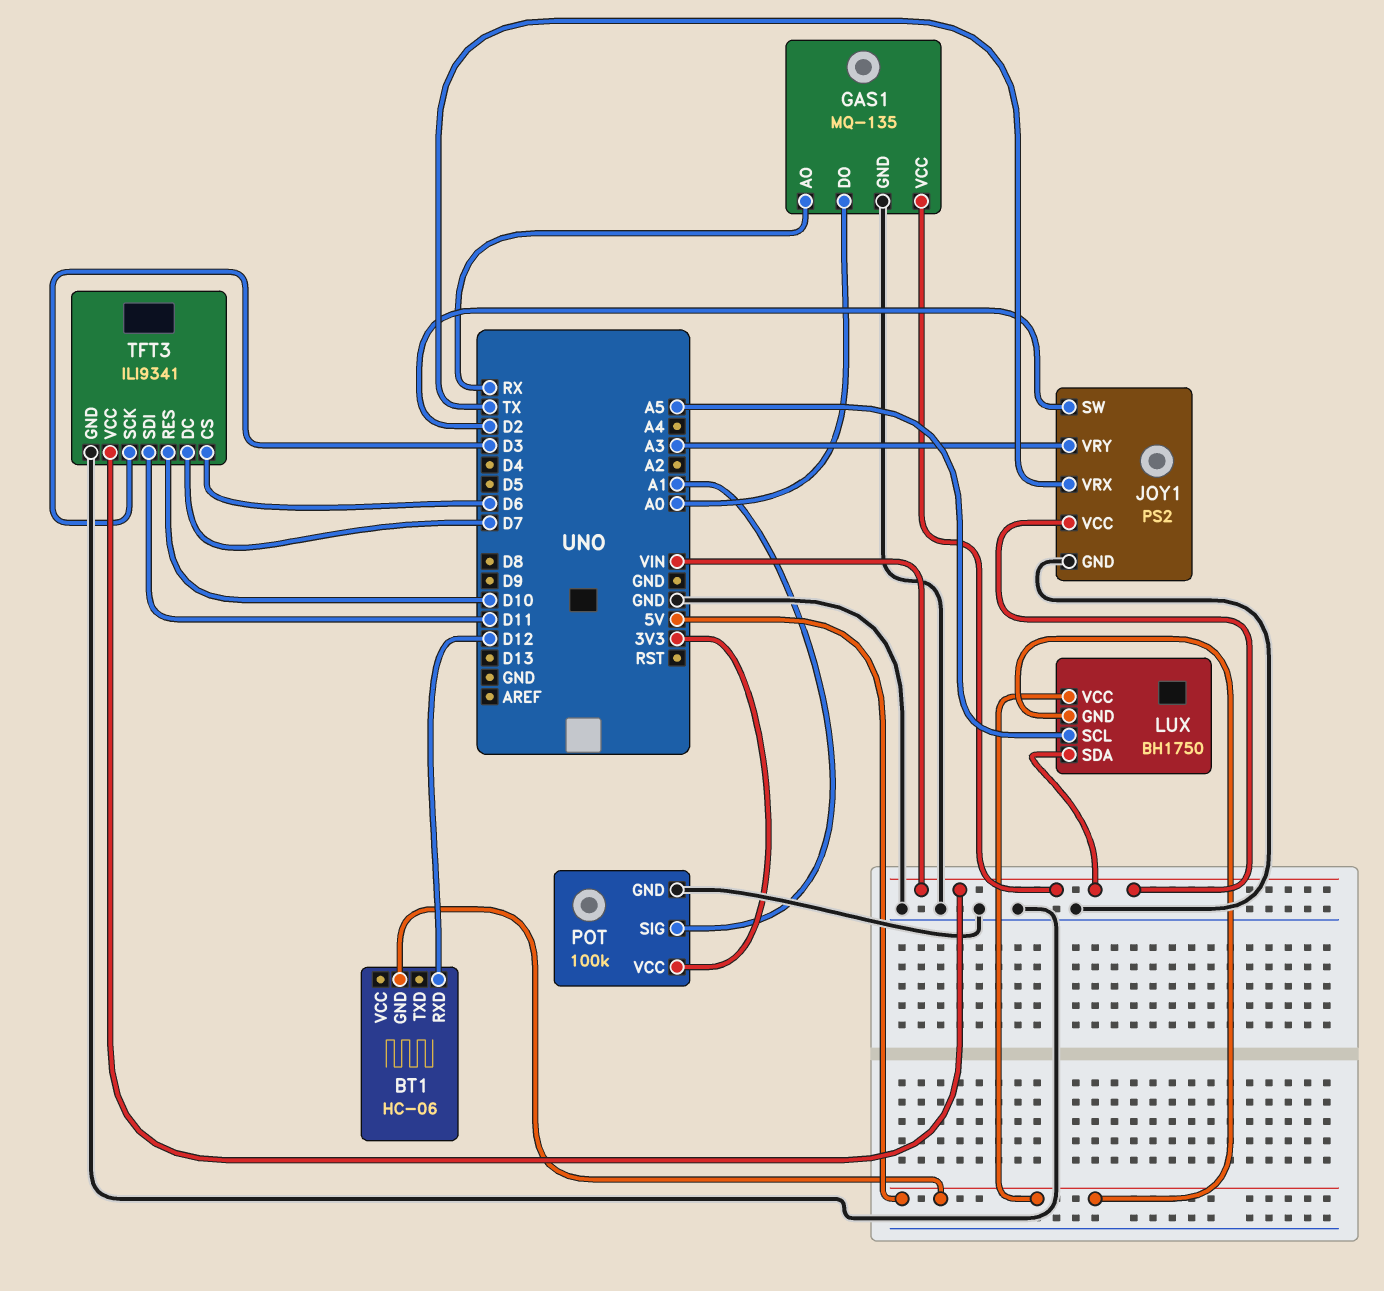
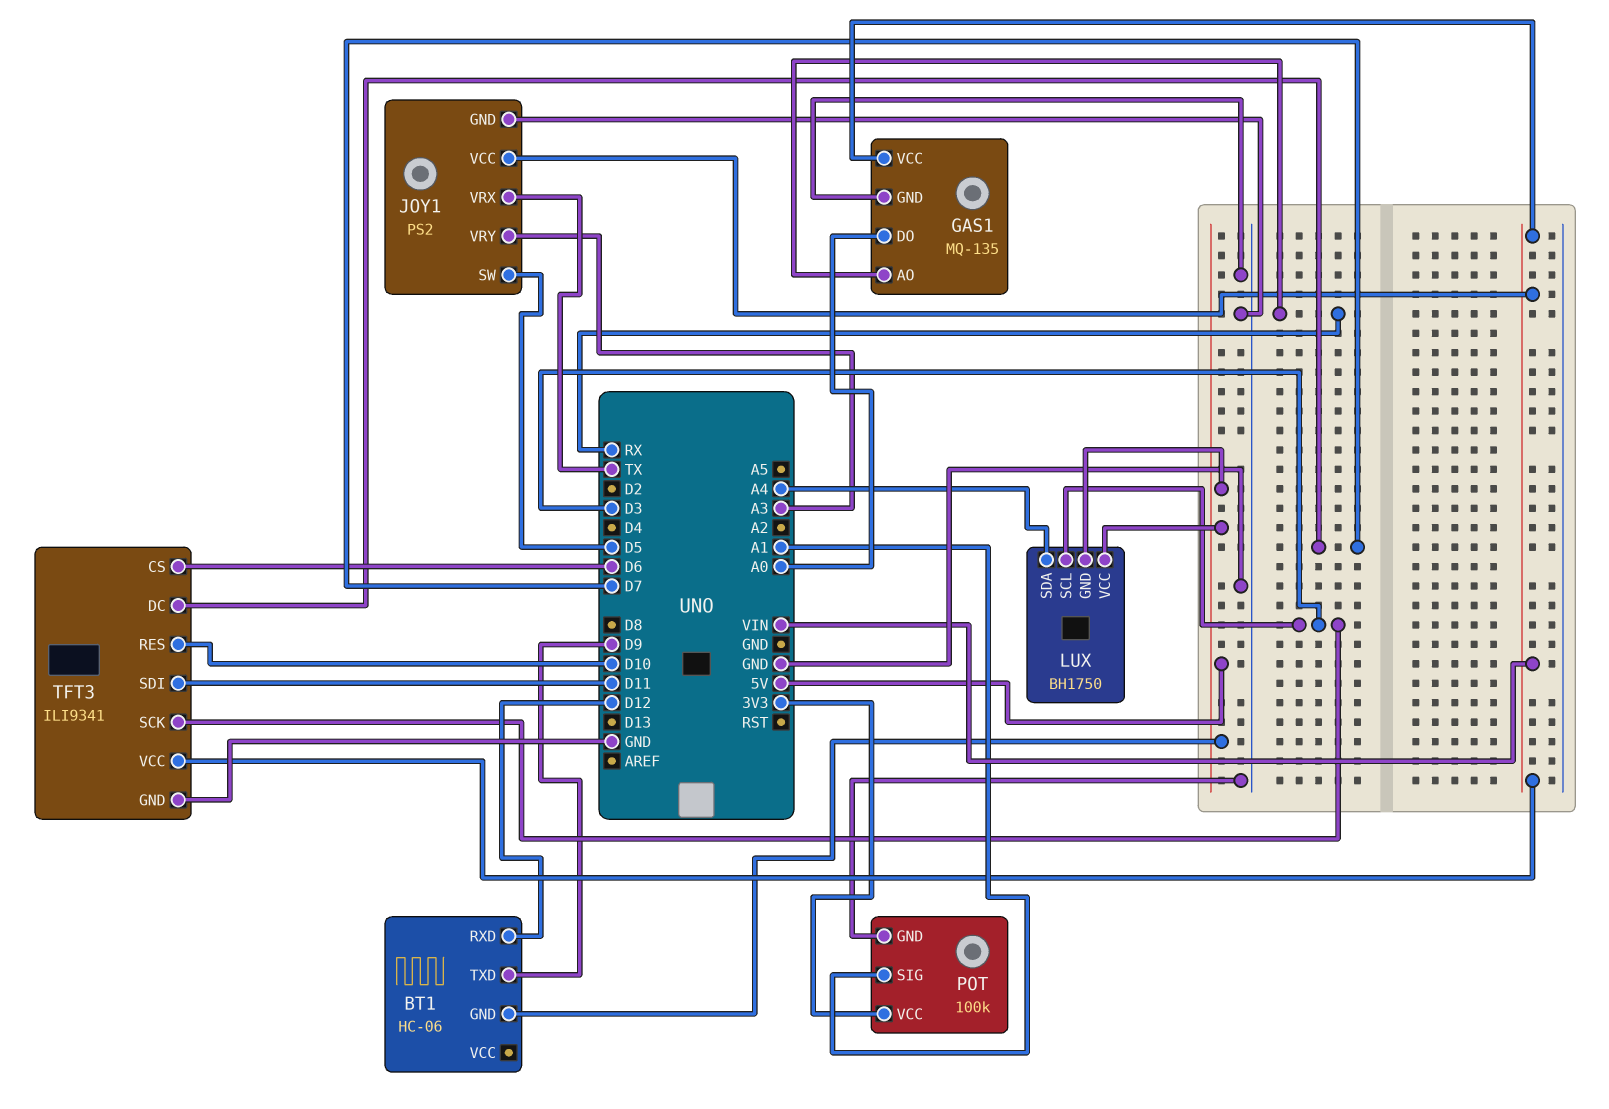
BT1 pin TXD: none -> D9
JOY1 pin SW: D2 -> D5
LUX pin SCL: A5 -> D3
LUX pin SDA: VIN -> A4

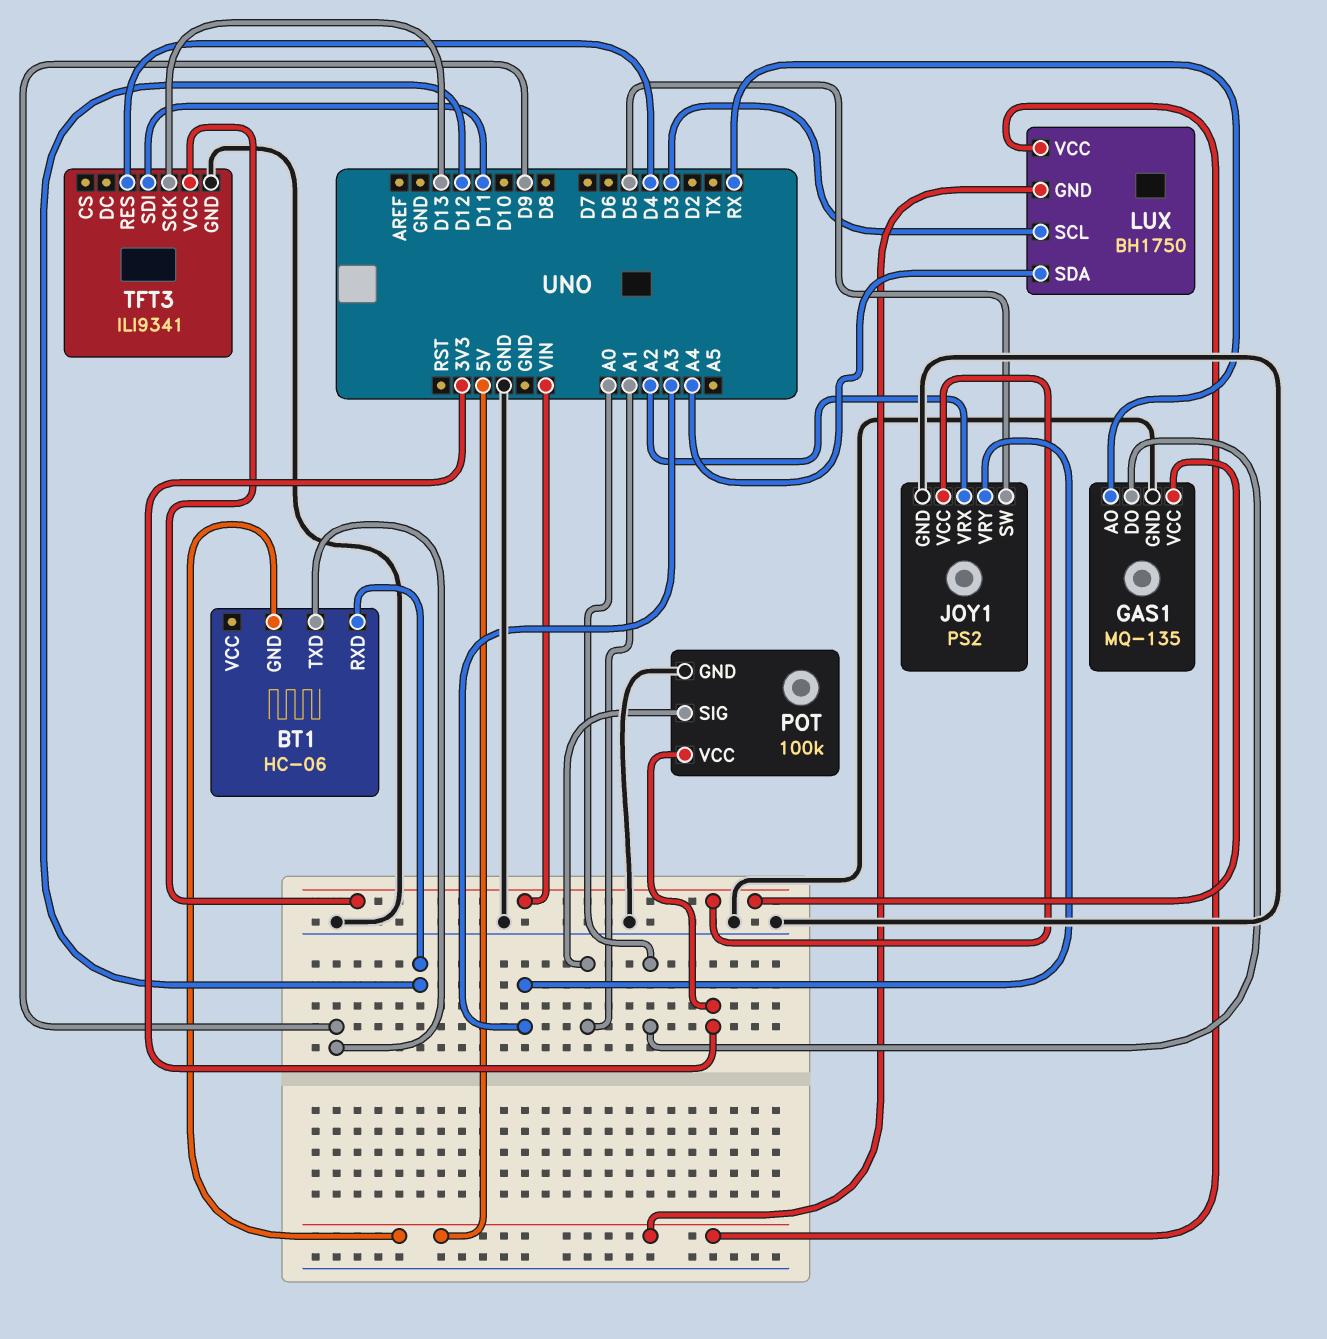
JOY1 pin VRX: TX -> A2
TFT3 pin CS: D6 -> none
TFT3 pin DC: D7 -> none
TFT3 pin RES: D10 -> D4
TFT3 pin SCK: D3 -> D13

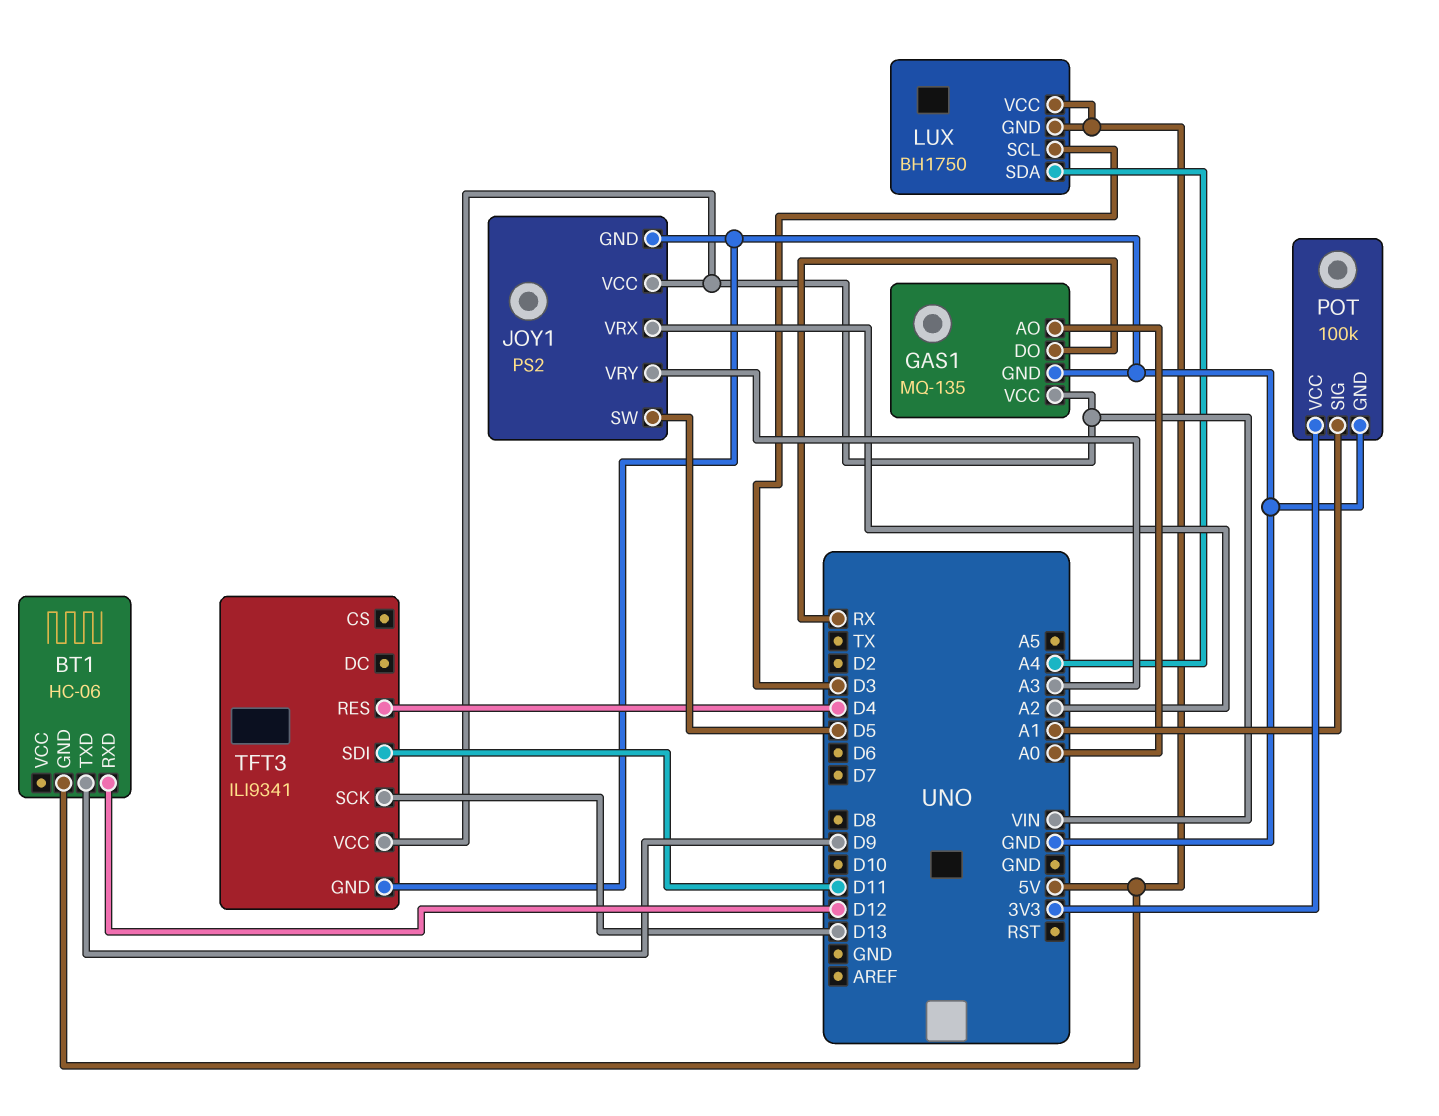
GAS1 pin AO: RX -> A0
GAS1 pin DO: A0 -> RX

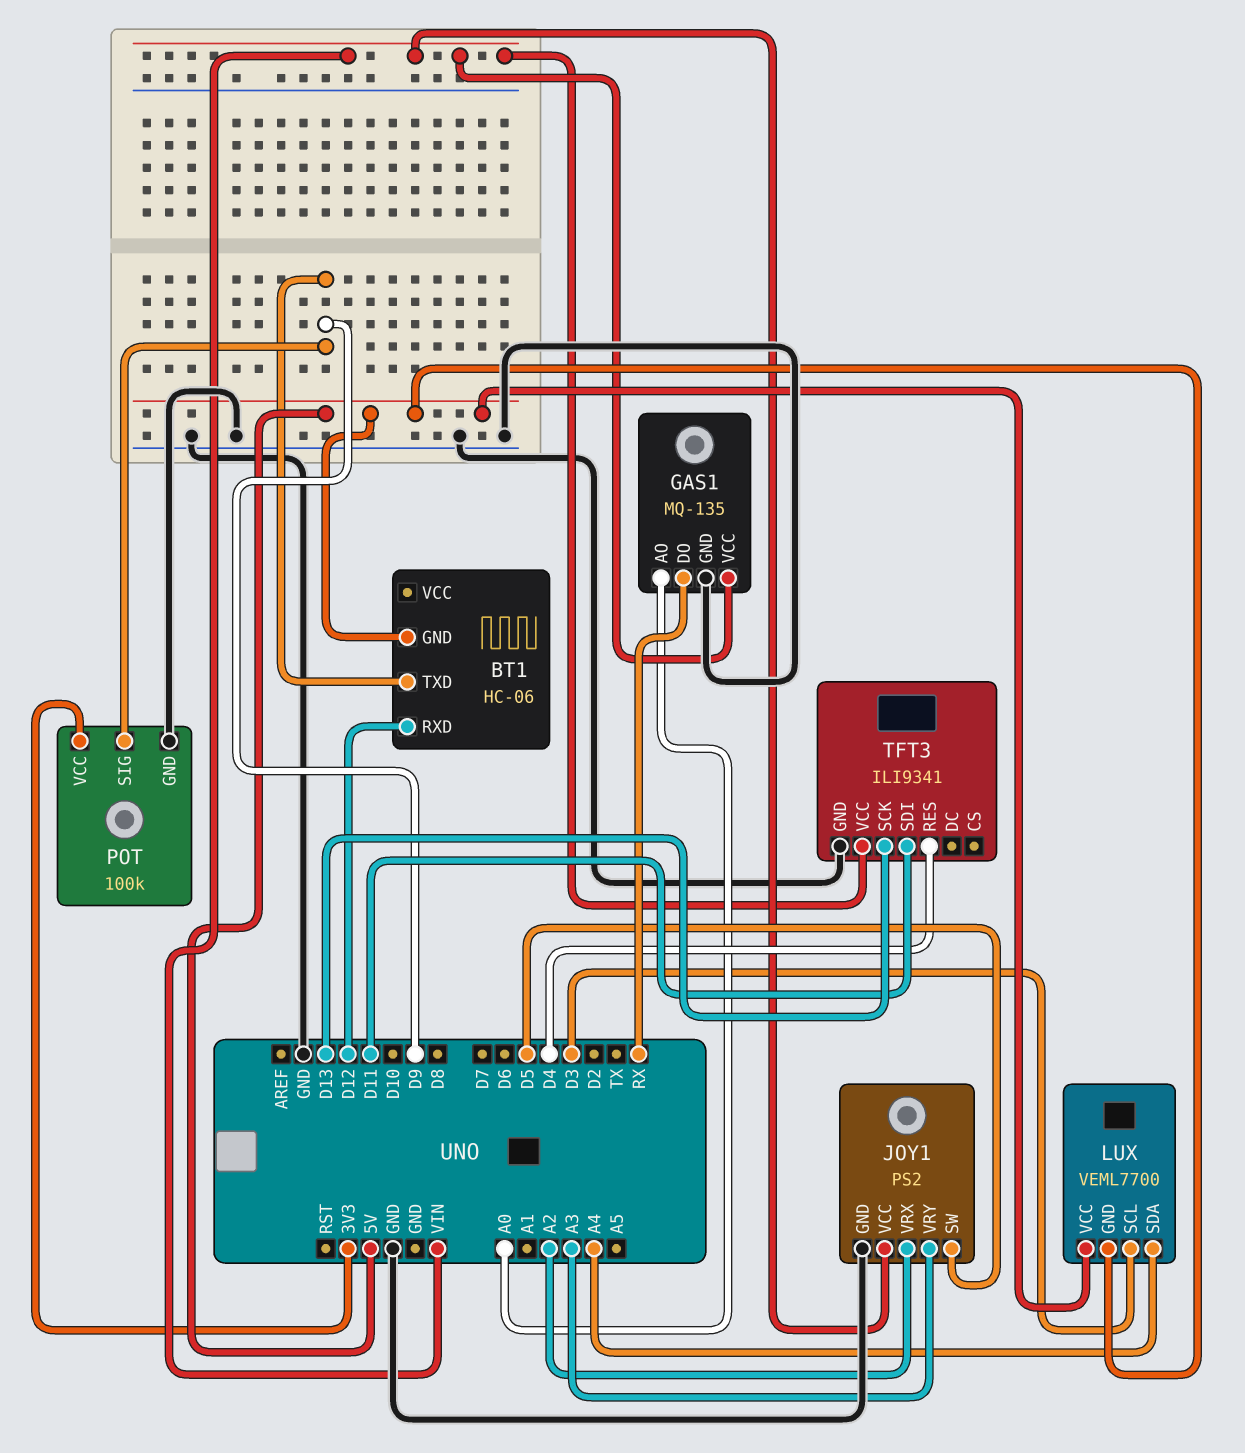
LUX: BH1750 -> VEML7700
POT pin SIG: A1 -> D9

